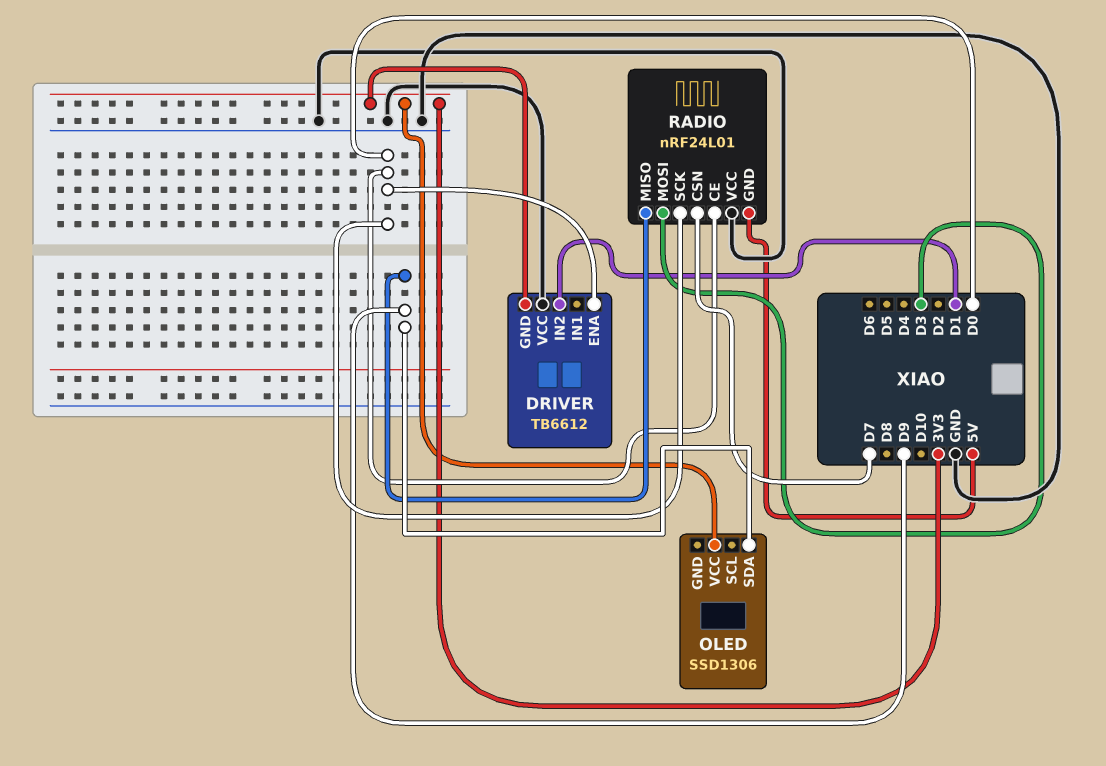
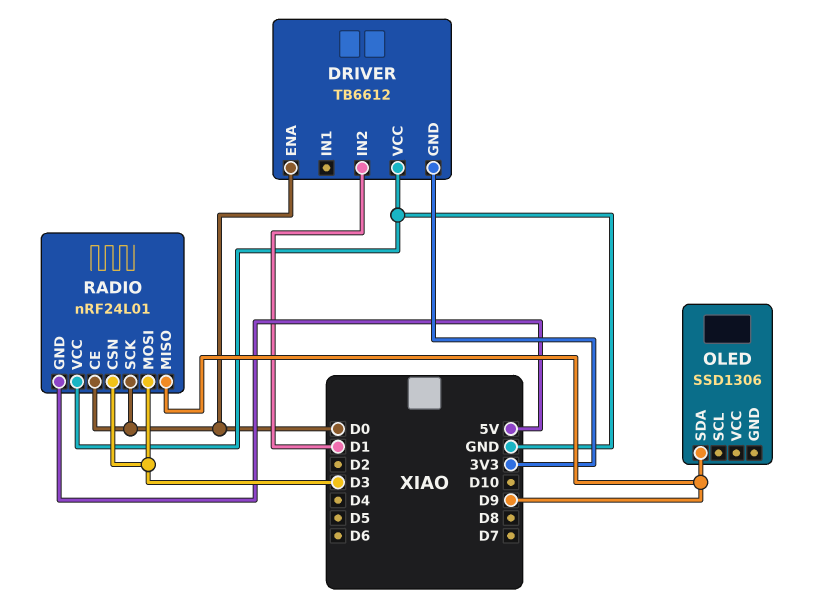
OLED pin VCC: 3V3 -> none
RADIO pin CSN: D7 -> D3

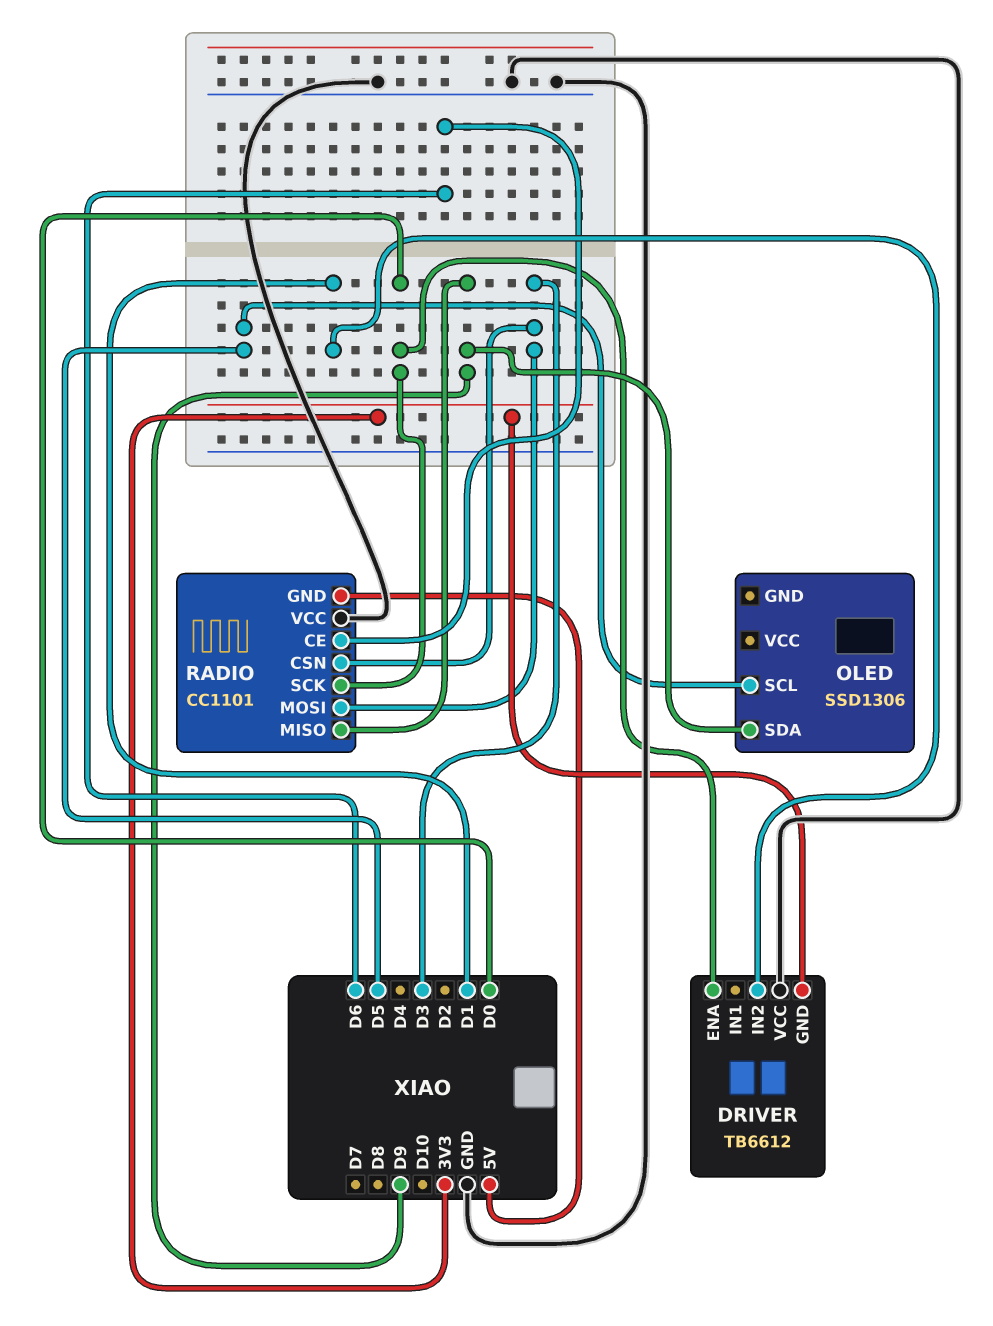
OLED pin SCL: none -> D5
RADIO: nRF24L01 -> CC1101
RADIO pin CE: D0 -> D6

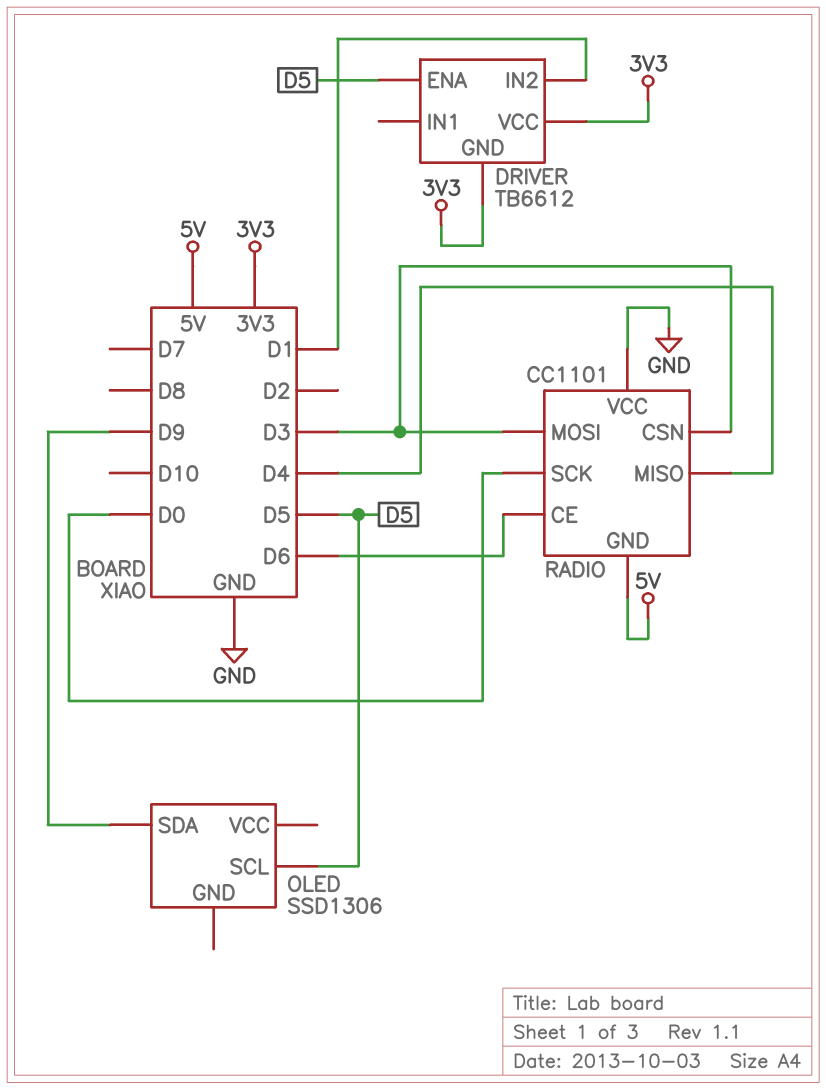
DRIVER pin ENA: D0 -> D5
DRIVER pin VCC: GND -> 3V3
RADIO pin MISO: D9 -> D4

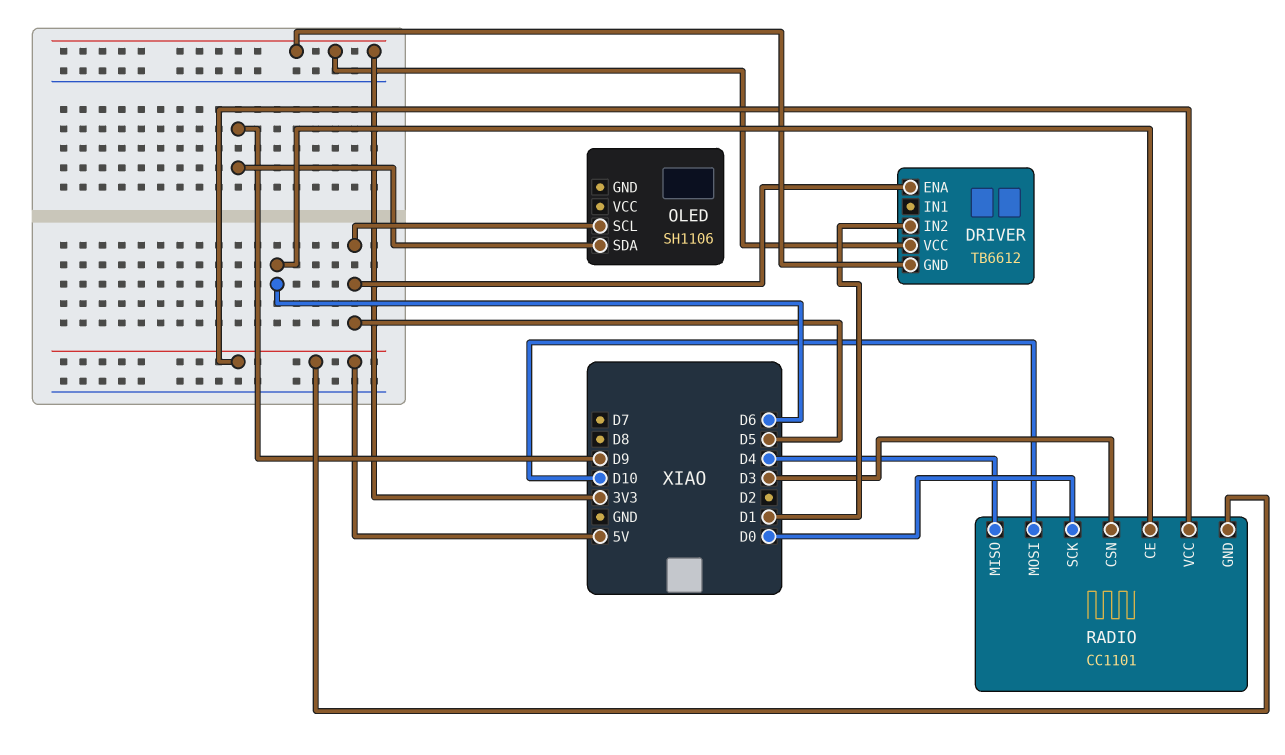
OLED: SSD1306 -> SH1106
RADIO pin MOSI: D3 -> D10
RADIO pin VCC: GND -> 5V

